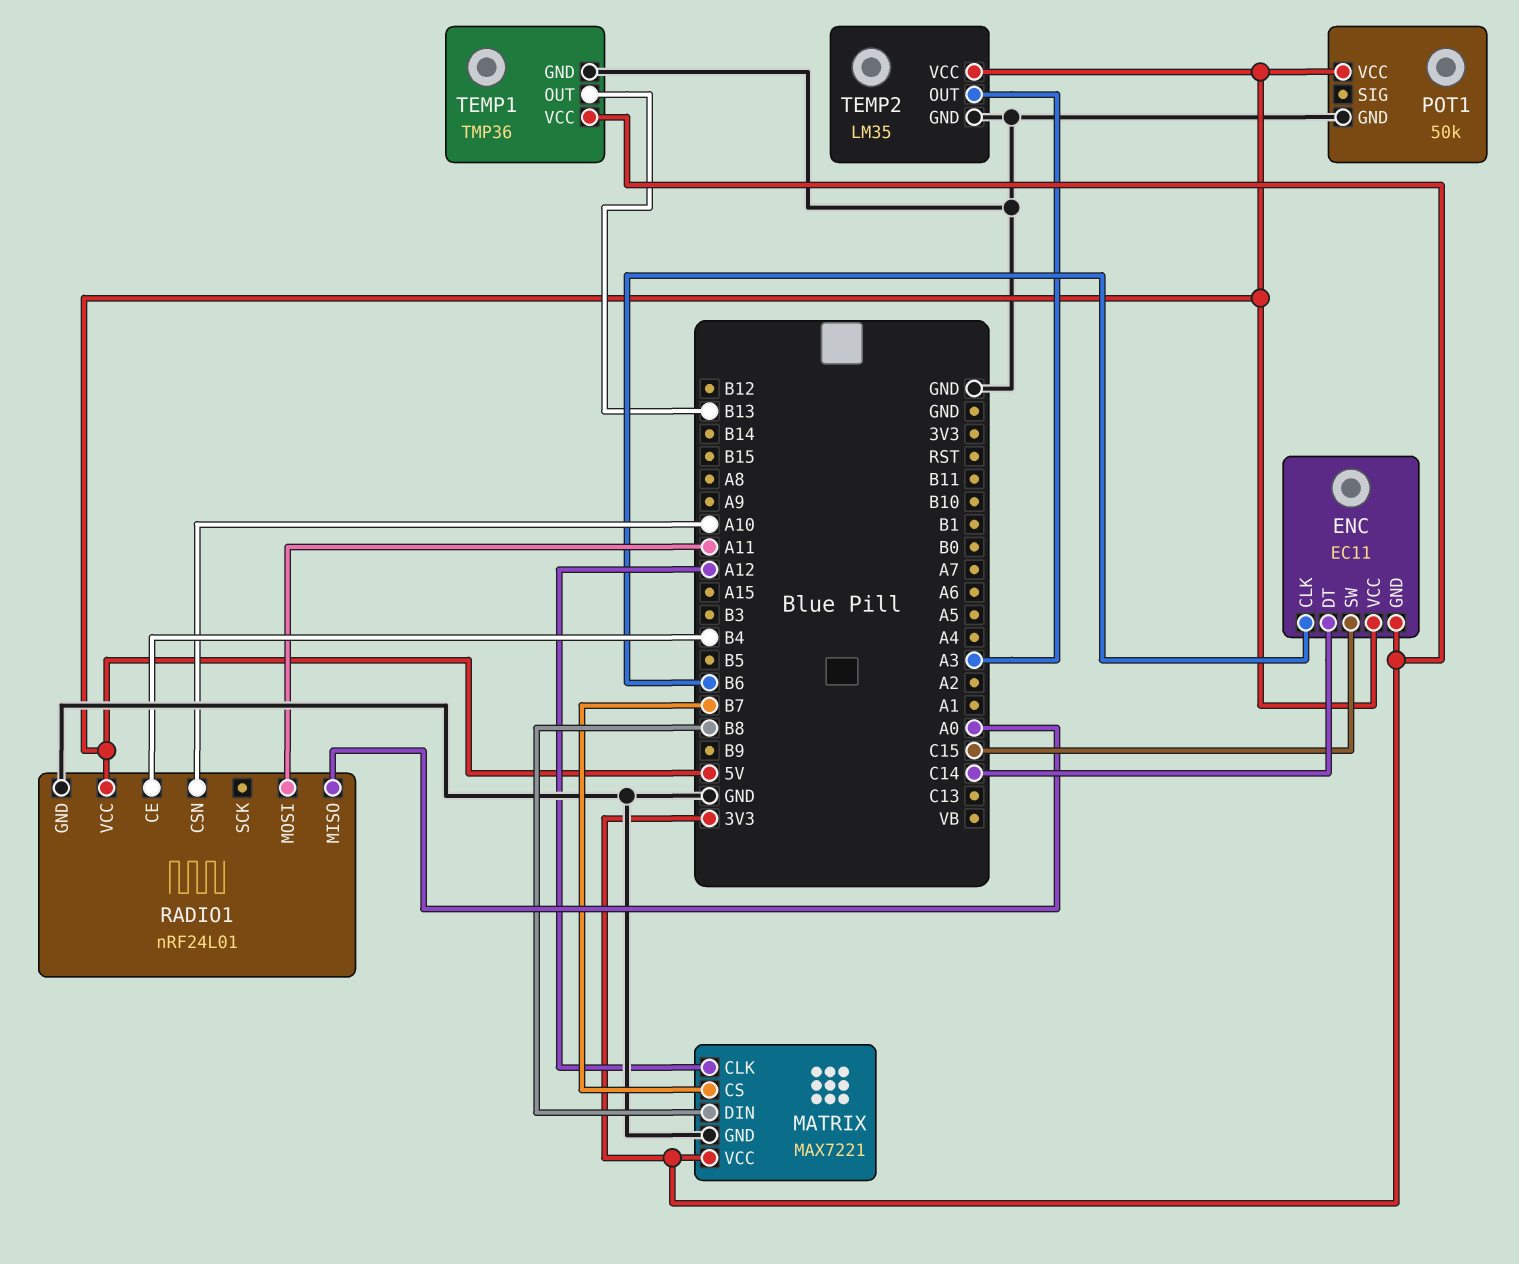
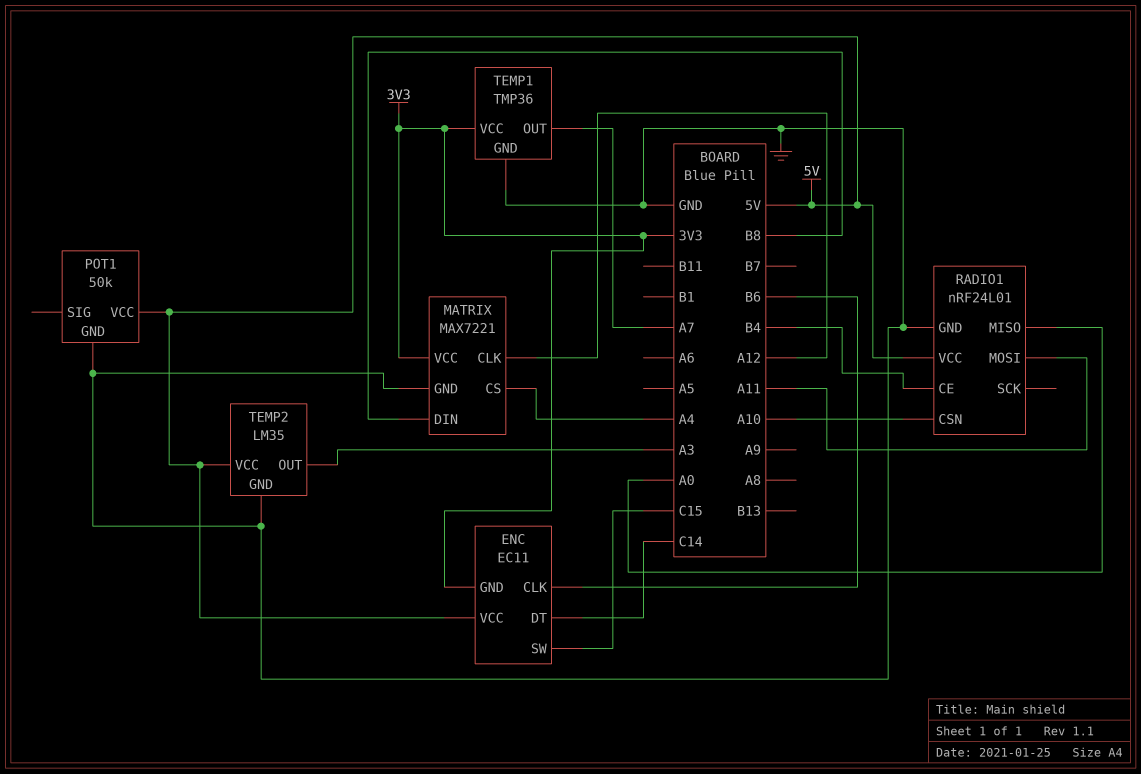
MATRIX pin CS: B7 -> A4
TEMP1 pin OUT: B13 -> A7

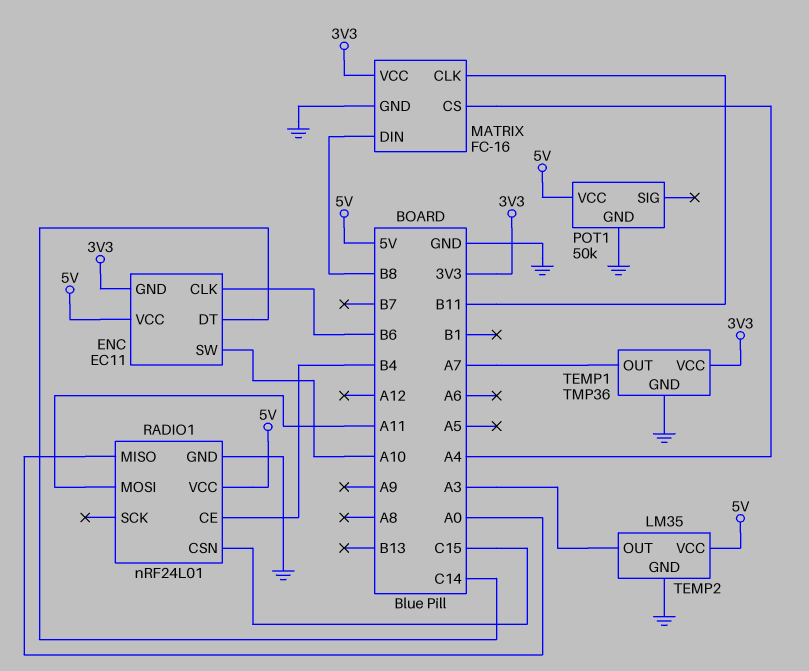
ENC pin SW: C15 -> A10
MATRIX: MAX7221 -> FC-16
MATRIX pin CLK: A12 -> B11
RADIO1 pin CSN: A10 -> C15

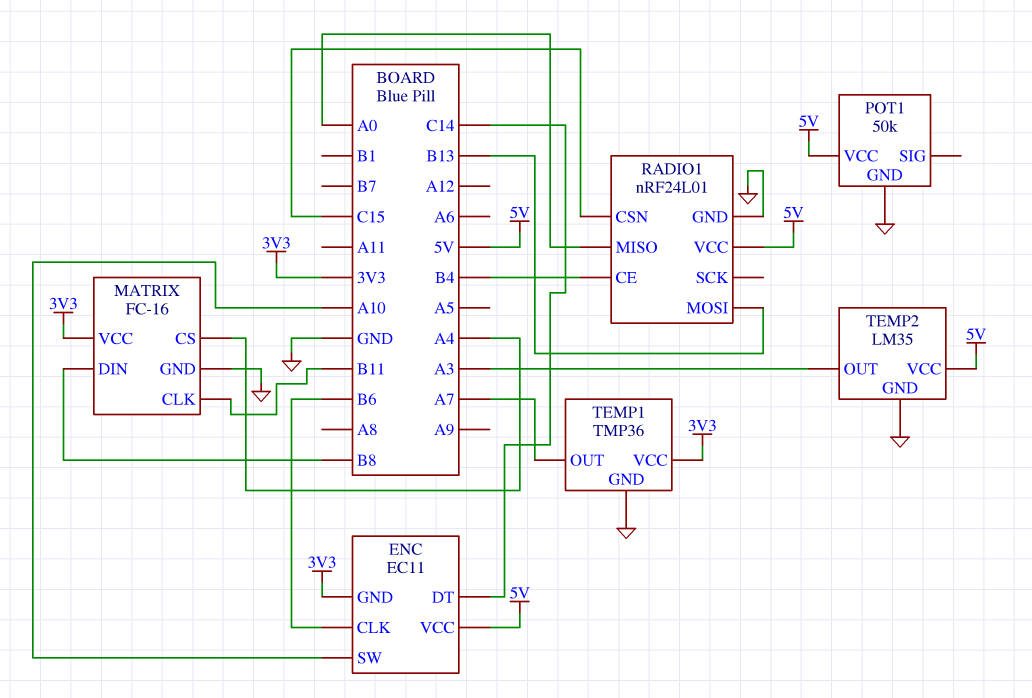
RADIO1 pin MOSI: A11 -> B13

